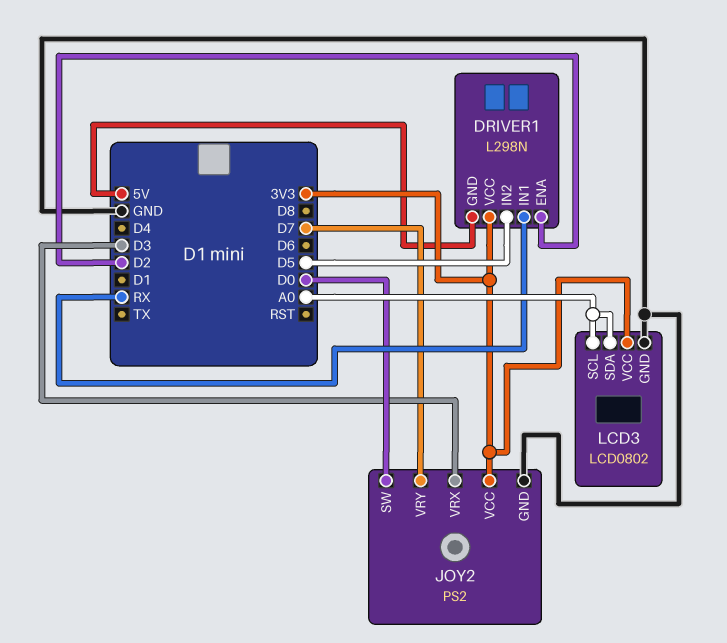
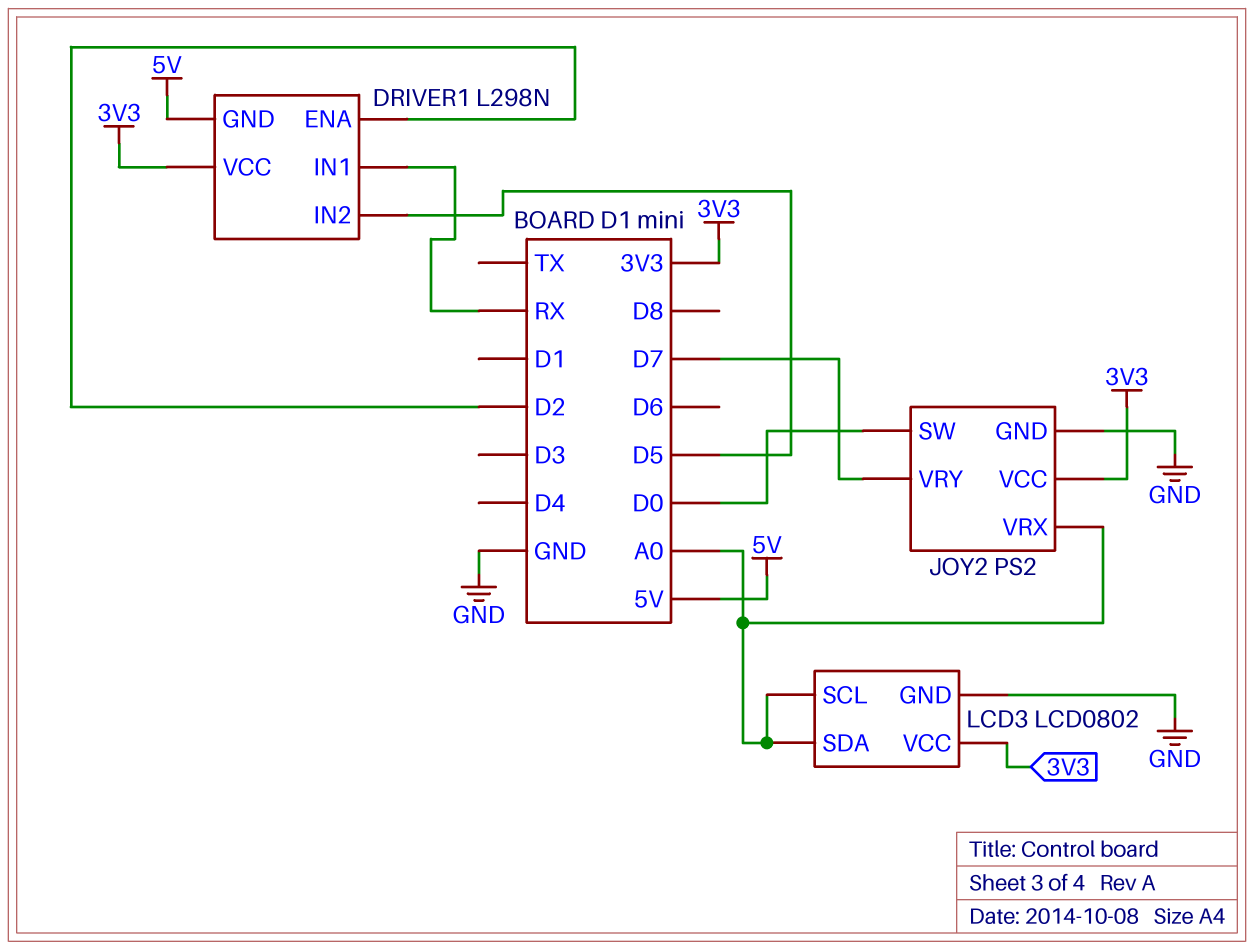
JOY2 pin VRX: D3 -> A0

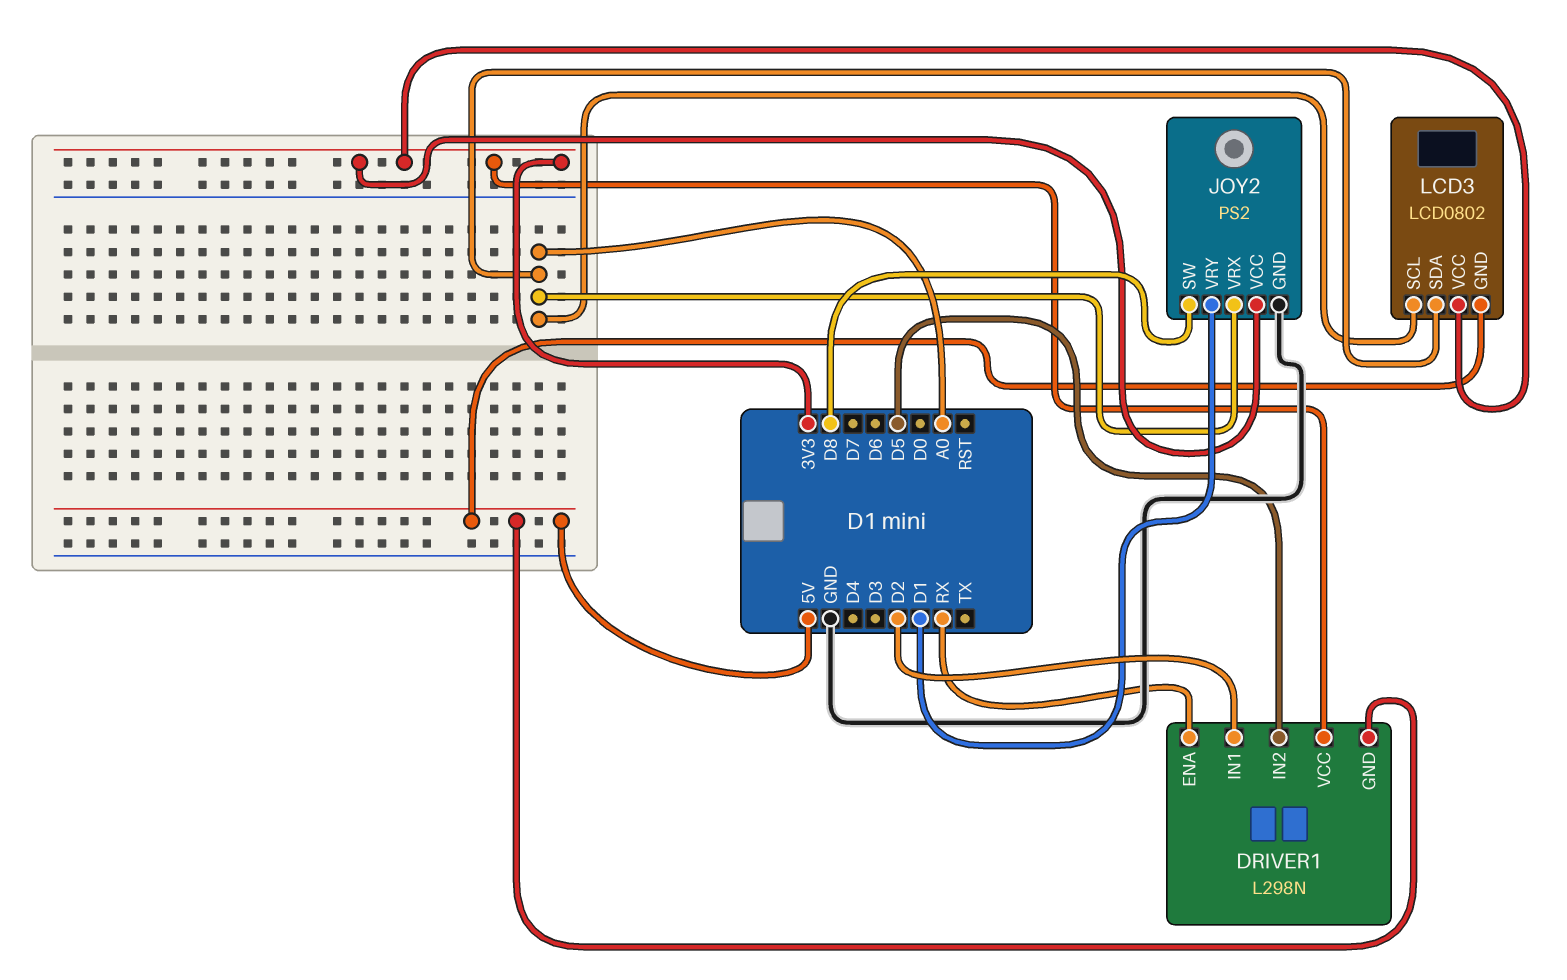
DRIVER1 pin ENA: D2 -> RX
DRIVER1 pin IN1: RX -> D2
JOY2 pin SW: D0 -> D8
JOY2 pin VRY: D7 -> D1
LCD3 pin GND: GND -> 5V

